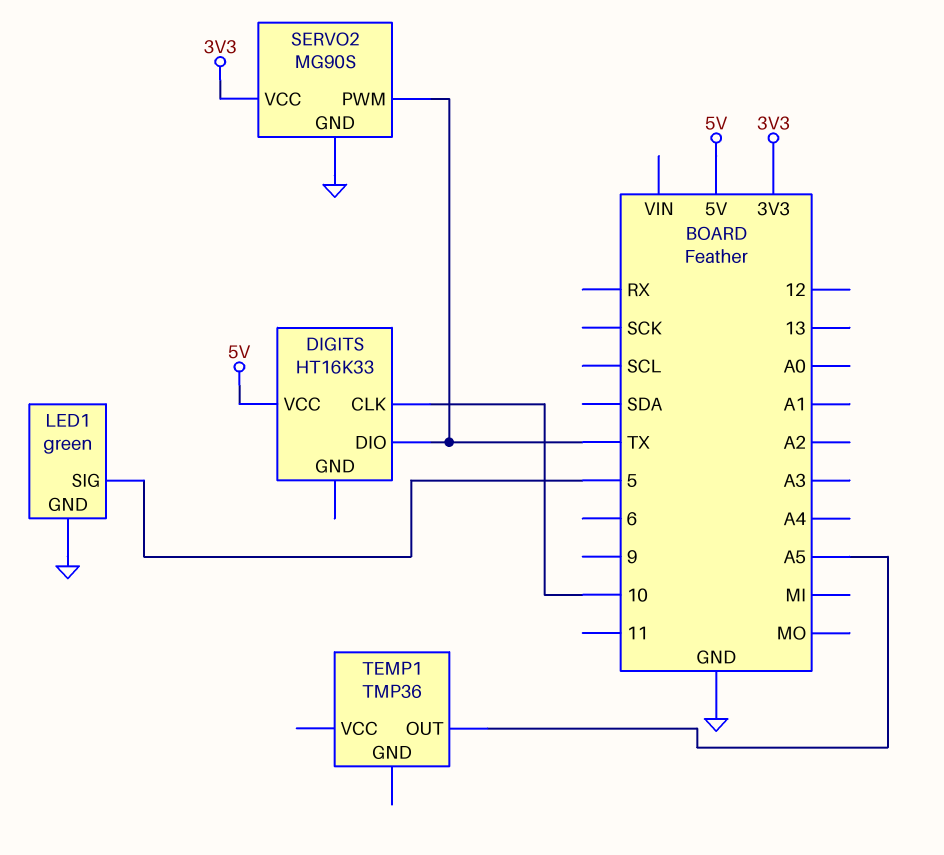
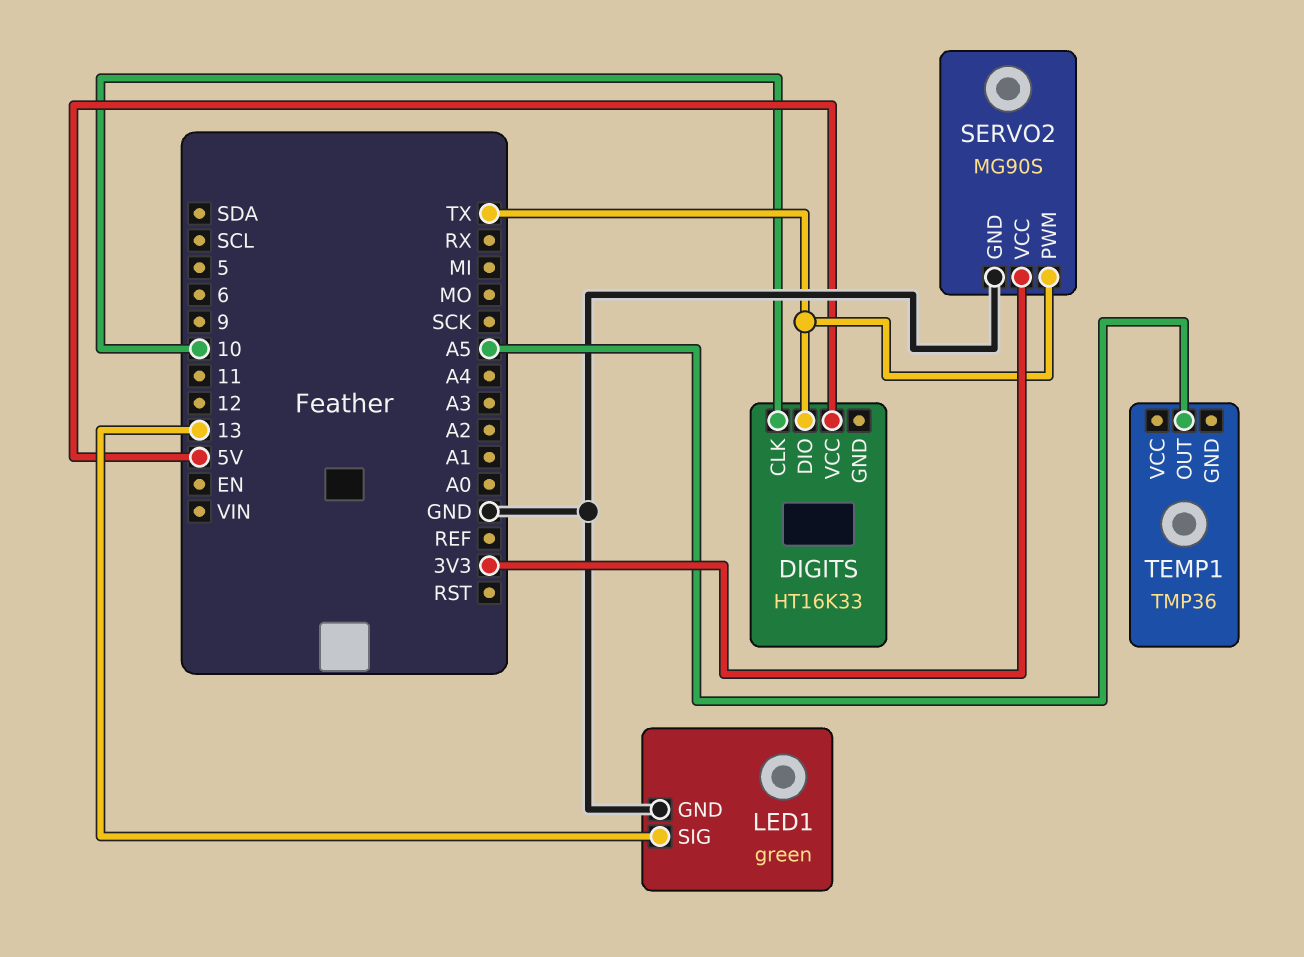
LED1 pin SIG: 5 -> 13

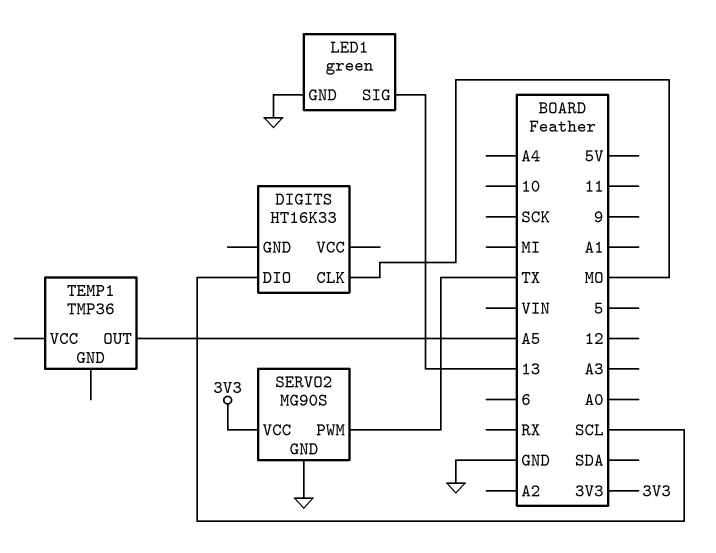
DIGITS pin CLK: 10 -> MO
DIGITS pin DIO: TX -> SCL
DIGITS pin VCC: 5V -> none

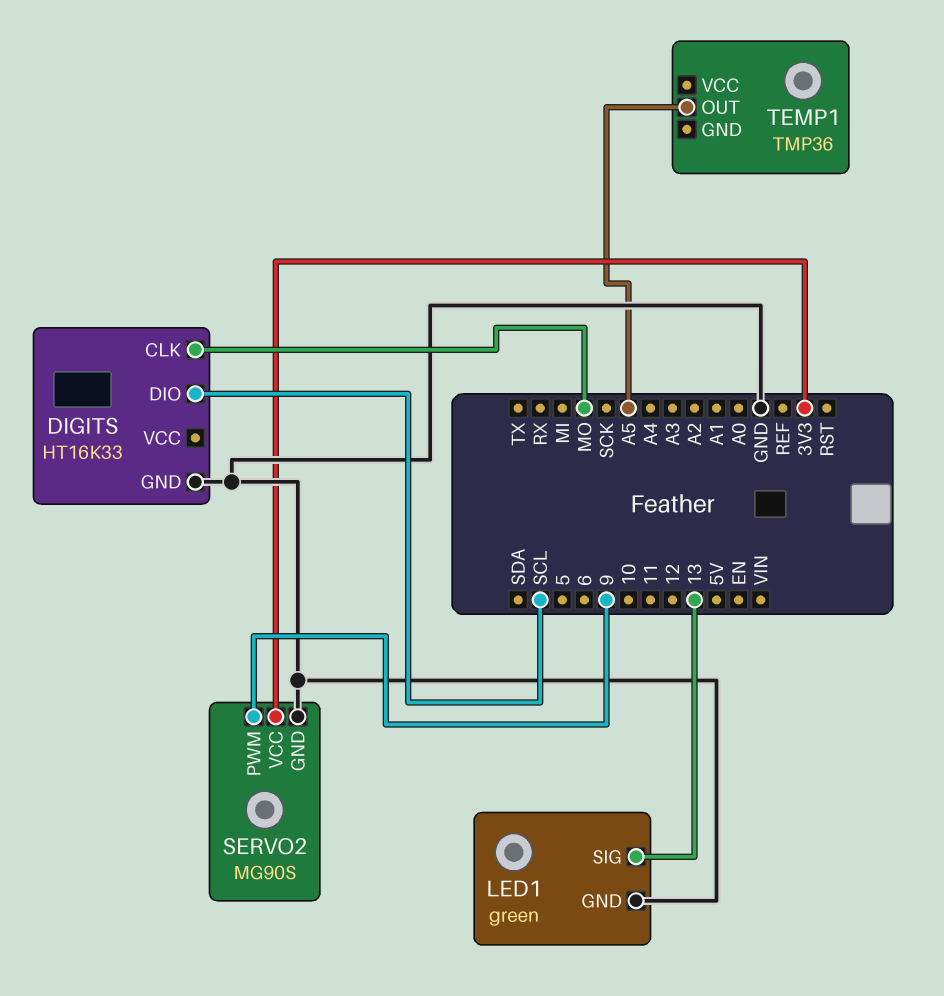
DIGITS pin GND: none -> GND
SERVO2 pin PWM: TX -> 9

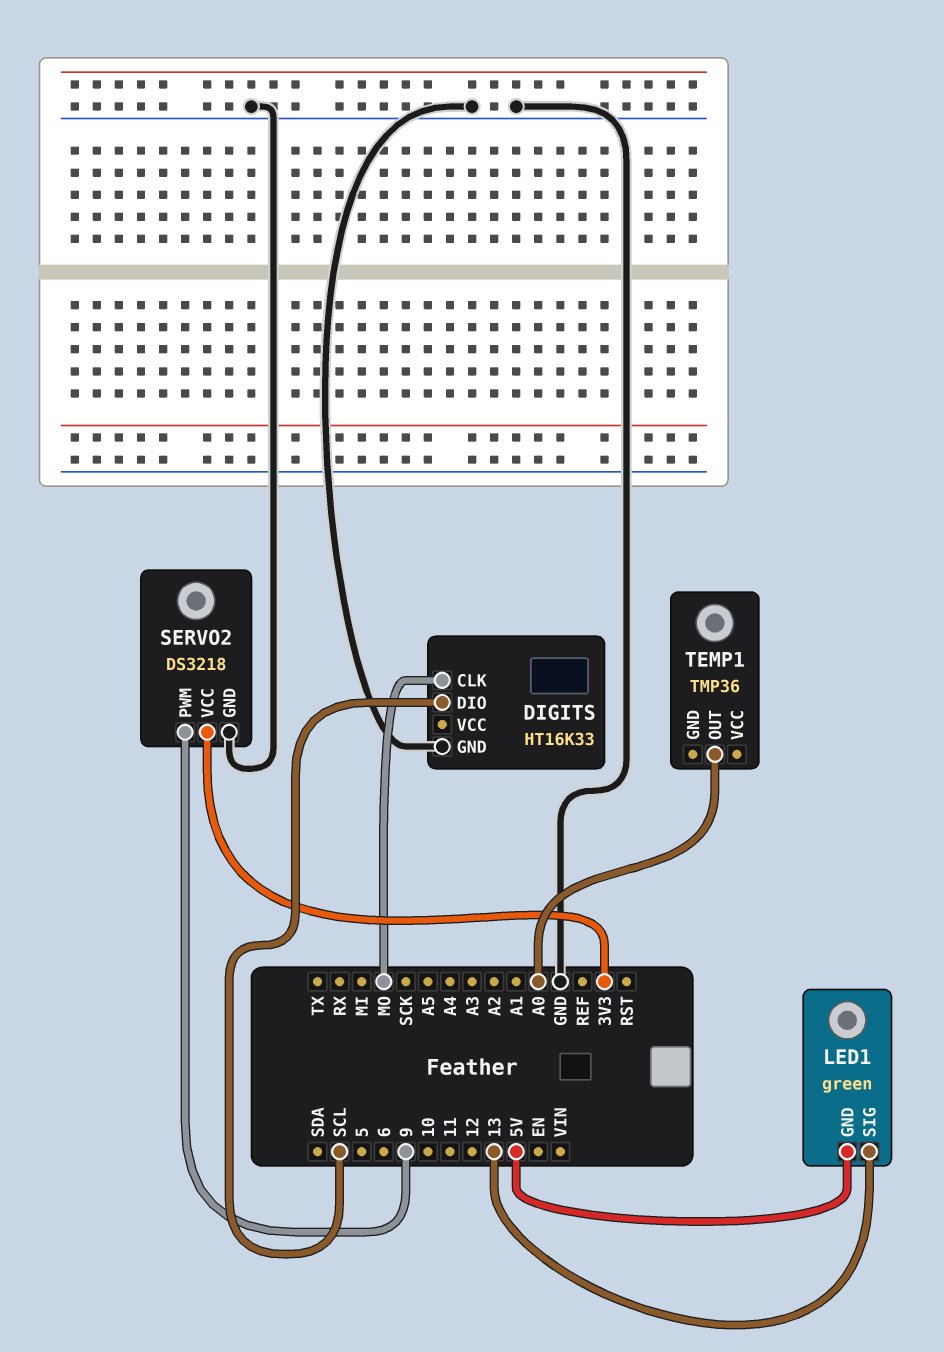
LED1 pin GND: GND -> 5V
SERVO2: MG90S -> DS3218
TEMP1 pin OUT: A5 -> A0

